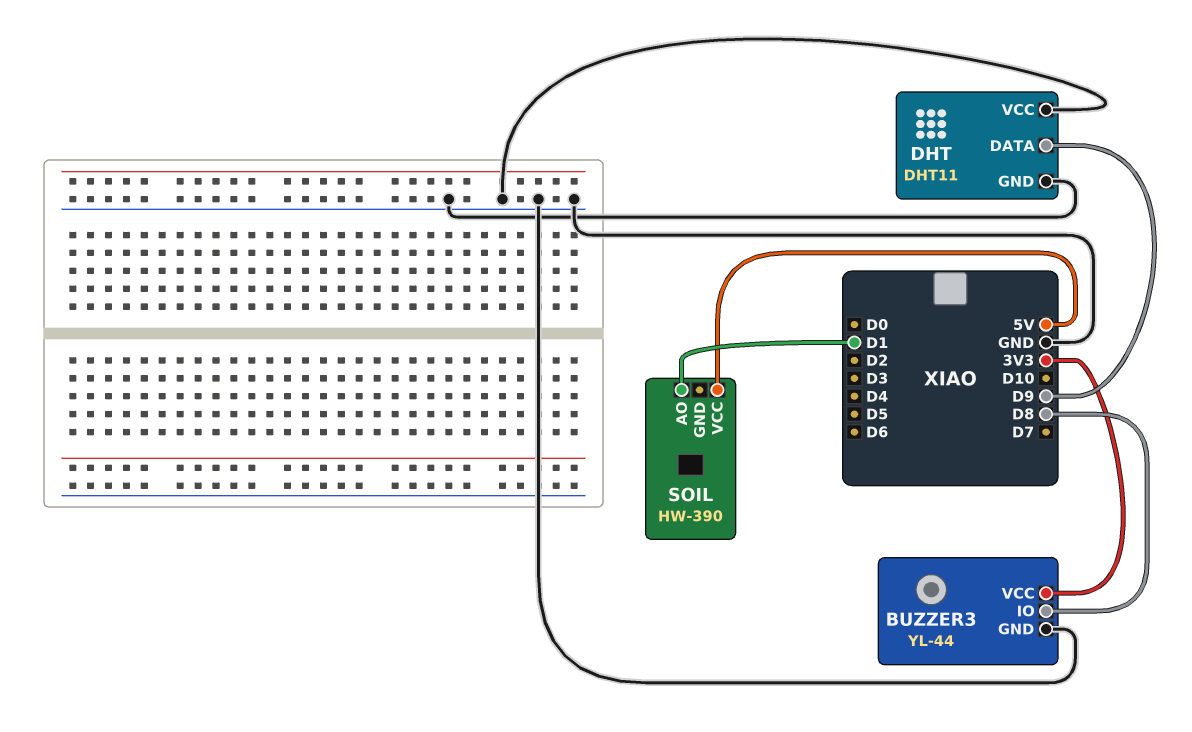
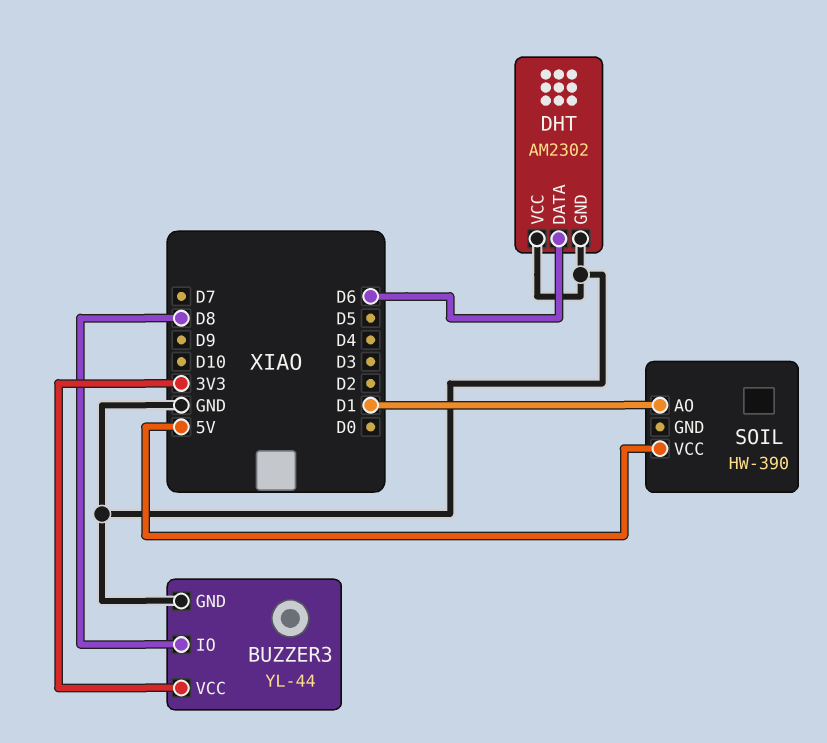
DHT: DHT11 -> AM2302
DHT pin DATA: D9 -> D6

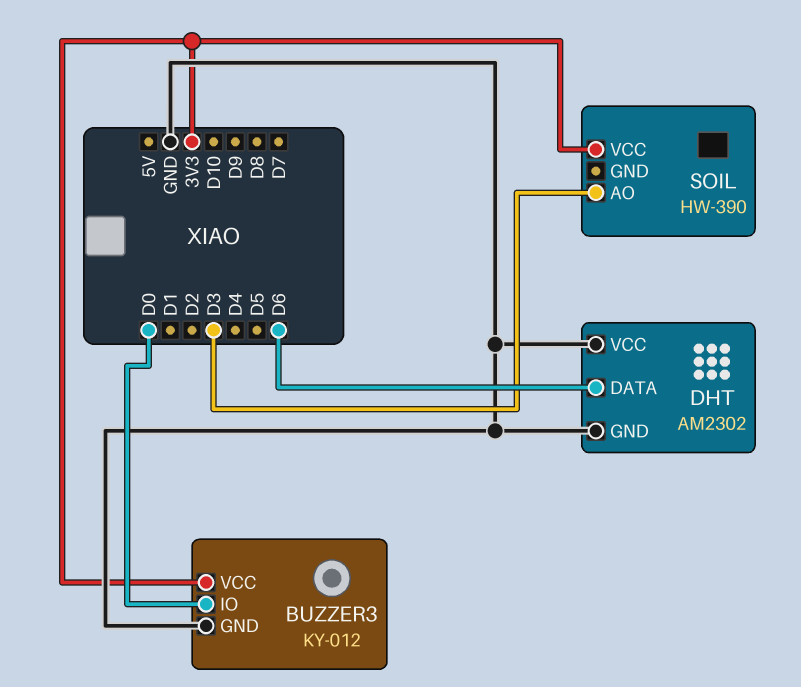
BUZZER3: YL-44 -> KY-012
BUZZER3 pin IO: D8 -> D0
SOIL pin AO: D1 -> D3
SOIL pin VCC: 5V -> 3V3

